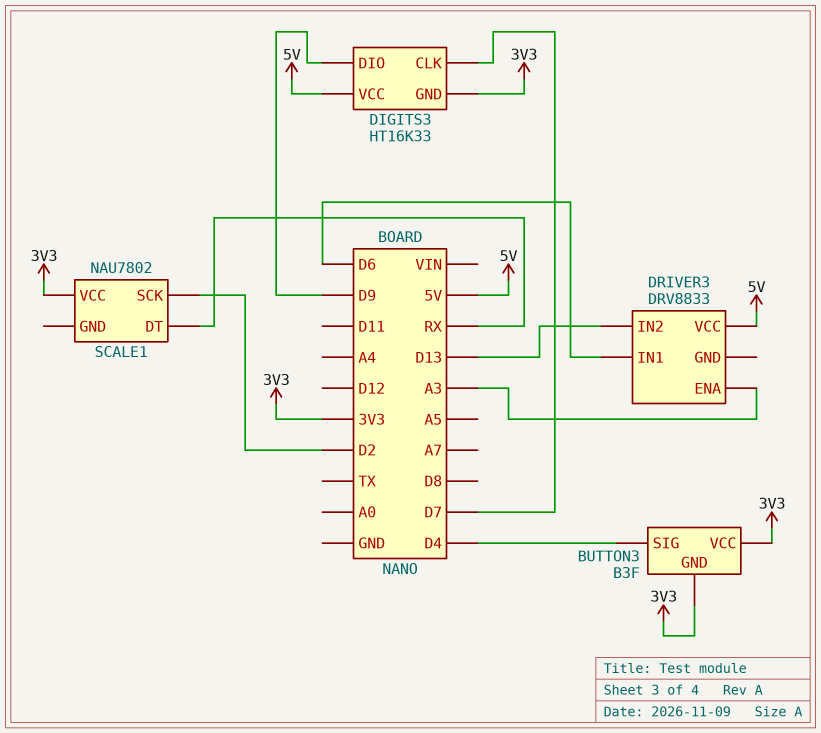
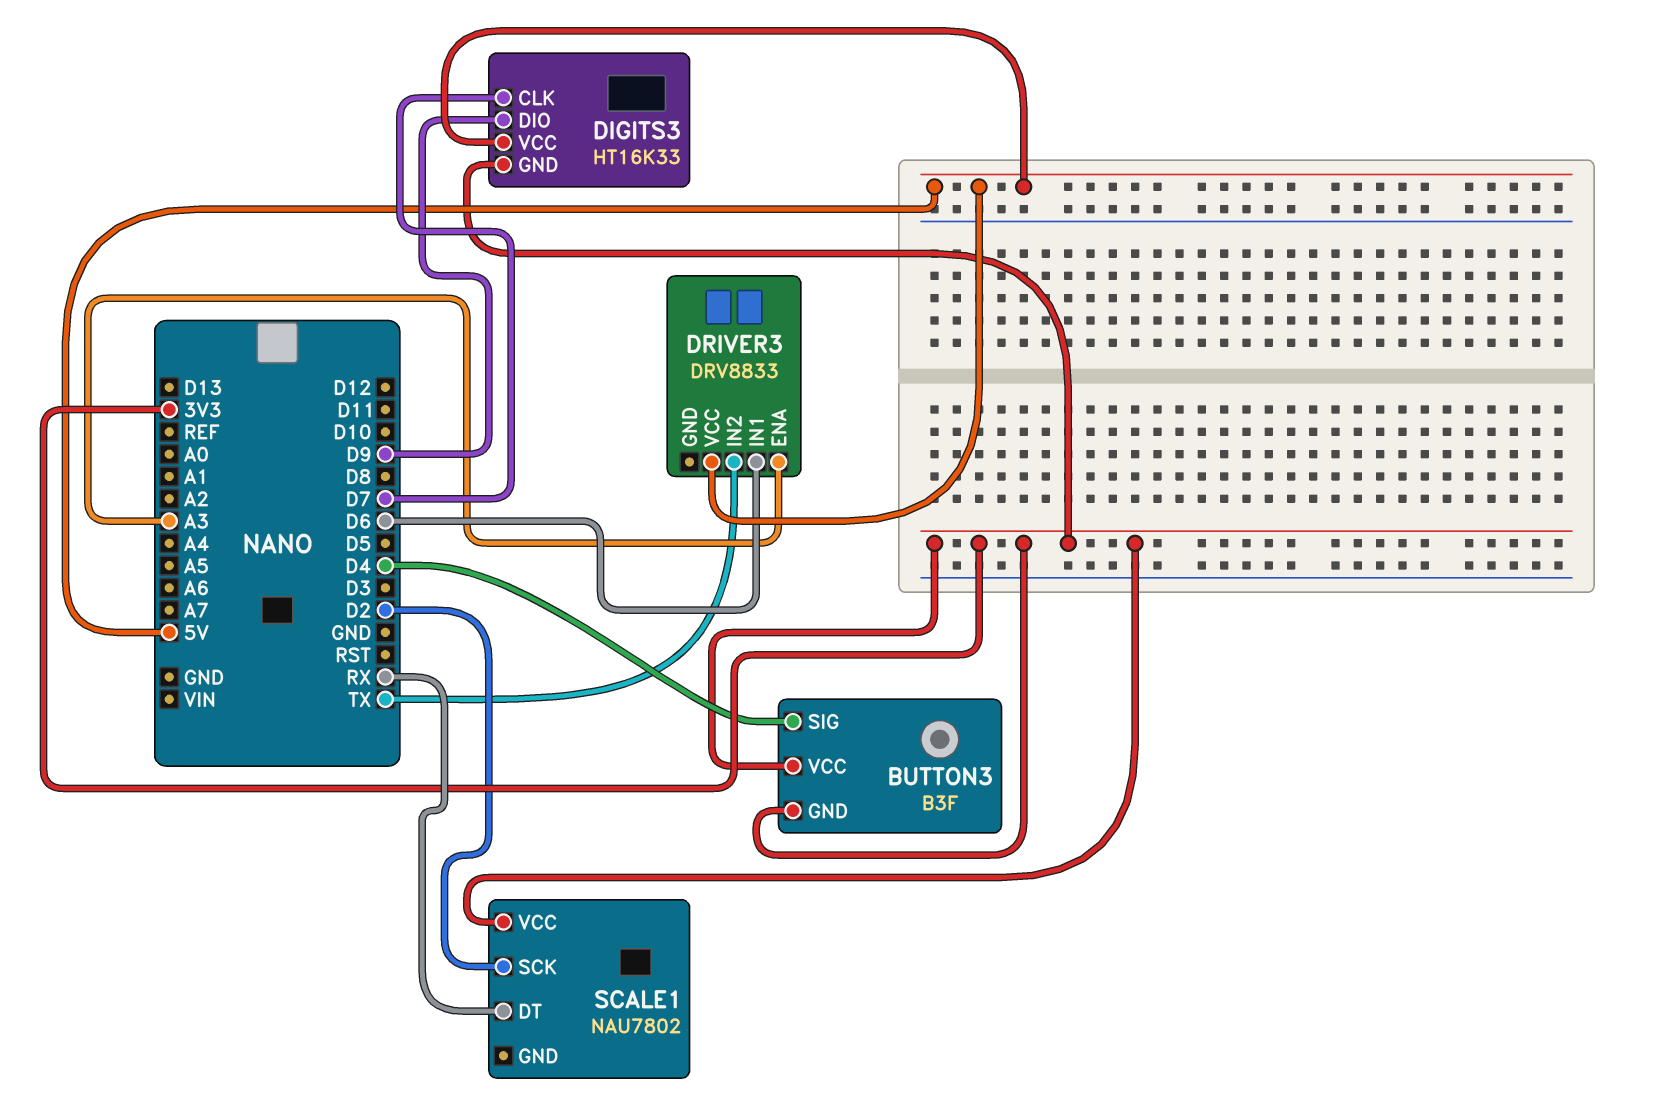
DRIVER3 pin IN2: D13 -> TX

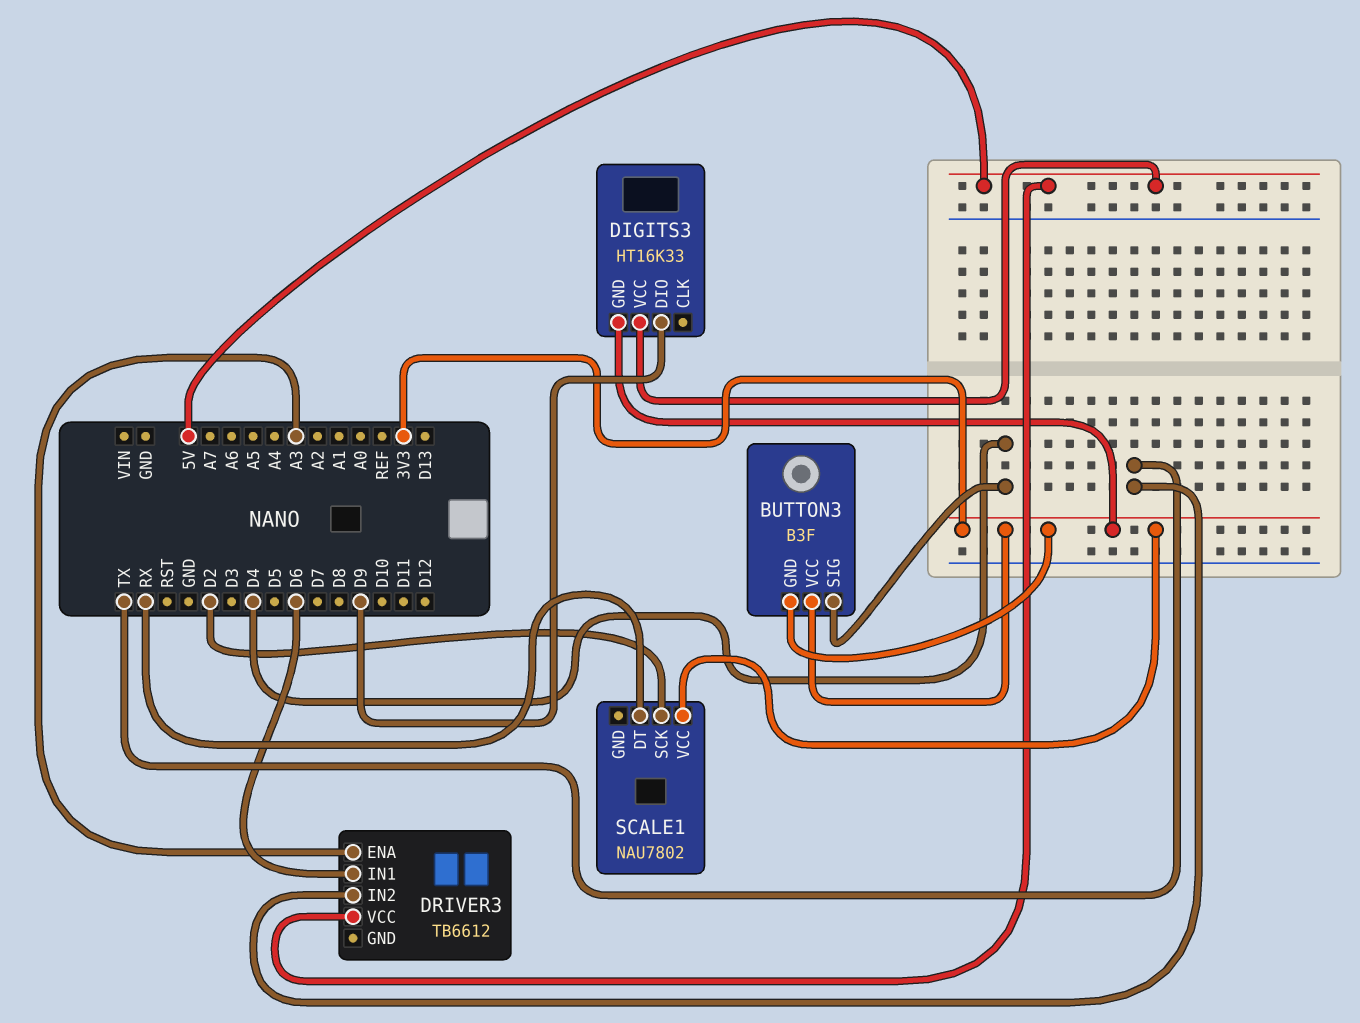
DIGITS3 pin CLK: D7 -> none
DRIVER3: DRV8833 -> TB6612

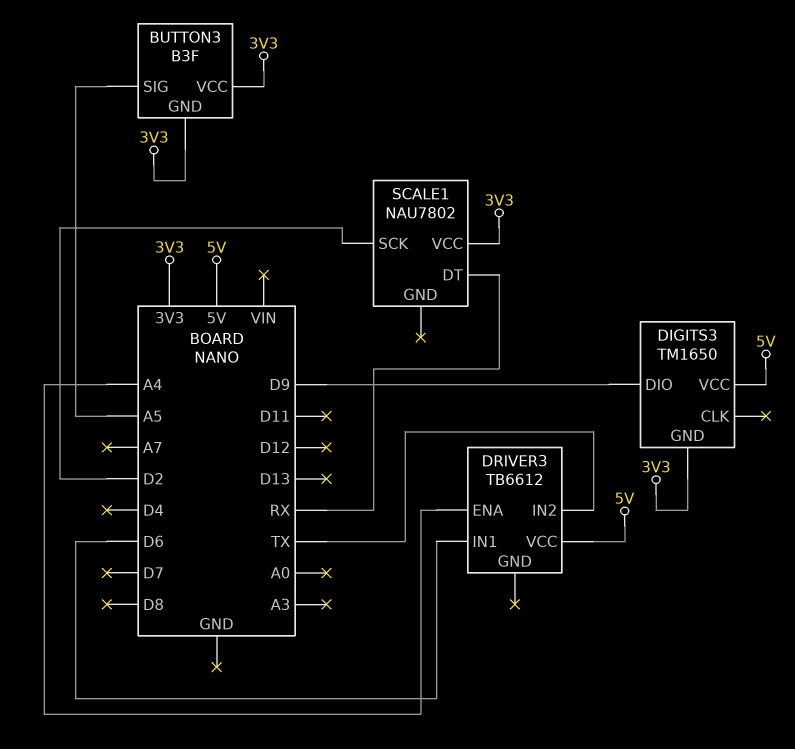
BUTTON3 pin SIG: D4 -> A5
DIGITS3: HT16K33 -> TM1650
DRIVER3 pin ENA: A3 -> A4

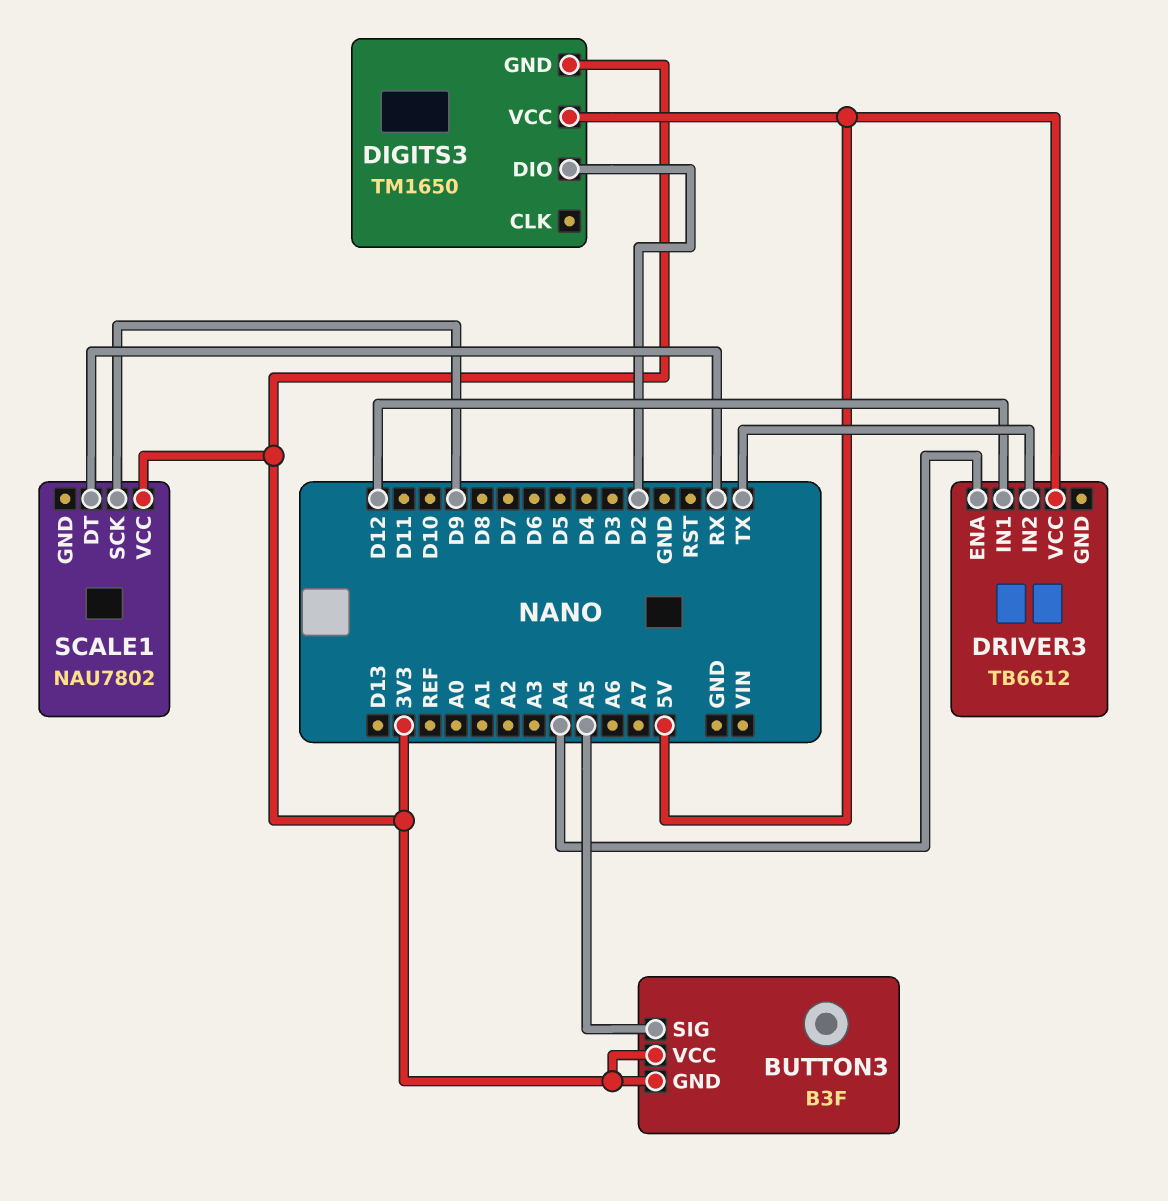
DIGITS3 pin DIO: D9 -> D2
DRIVER3 pin IN1: D6 -> D12
SCALE1 pin SCK: D2 -> D9

